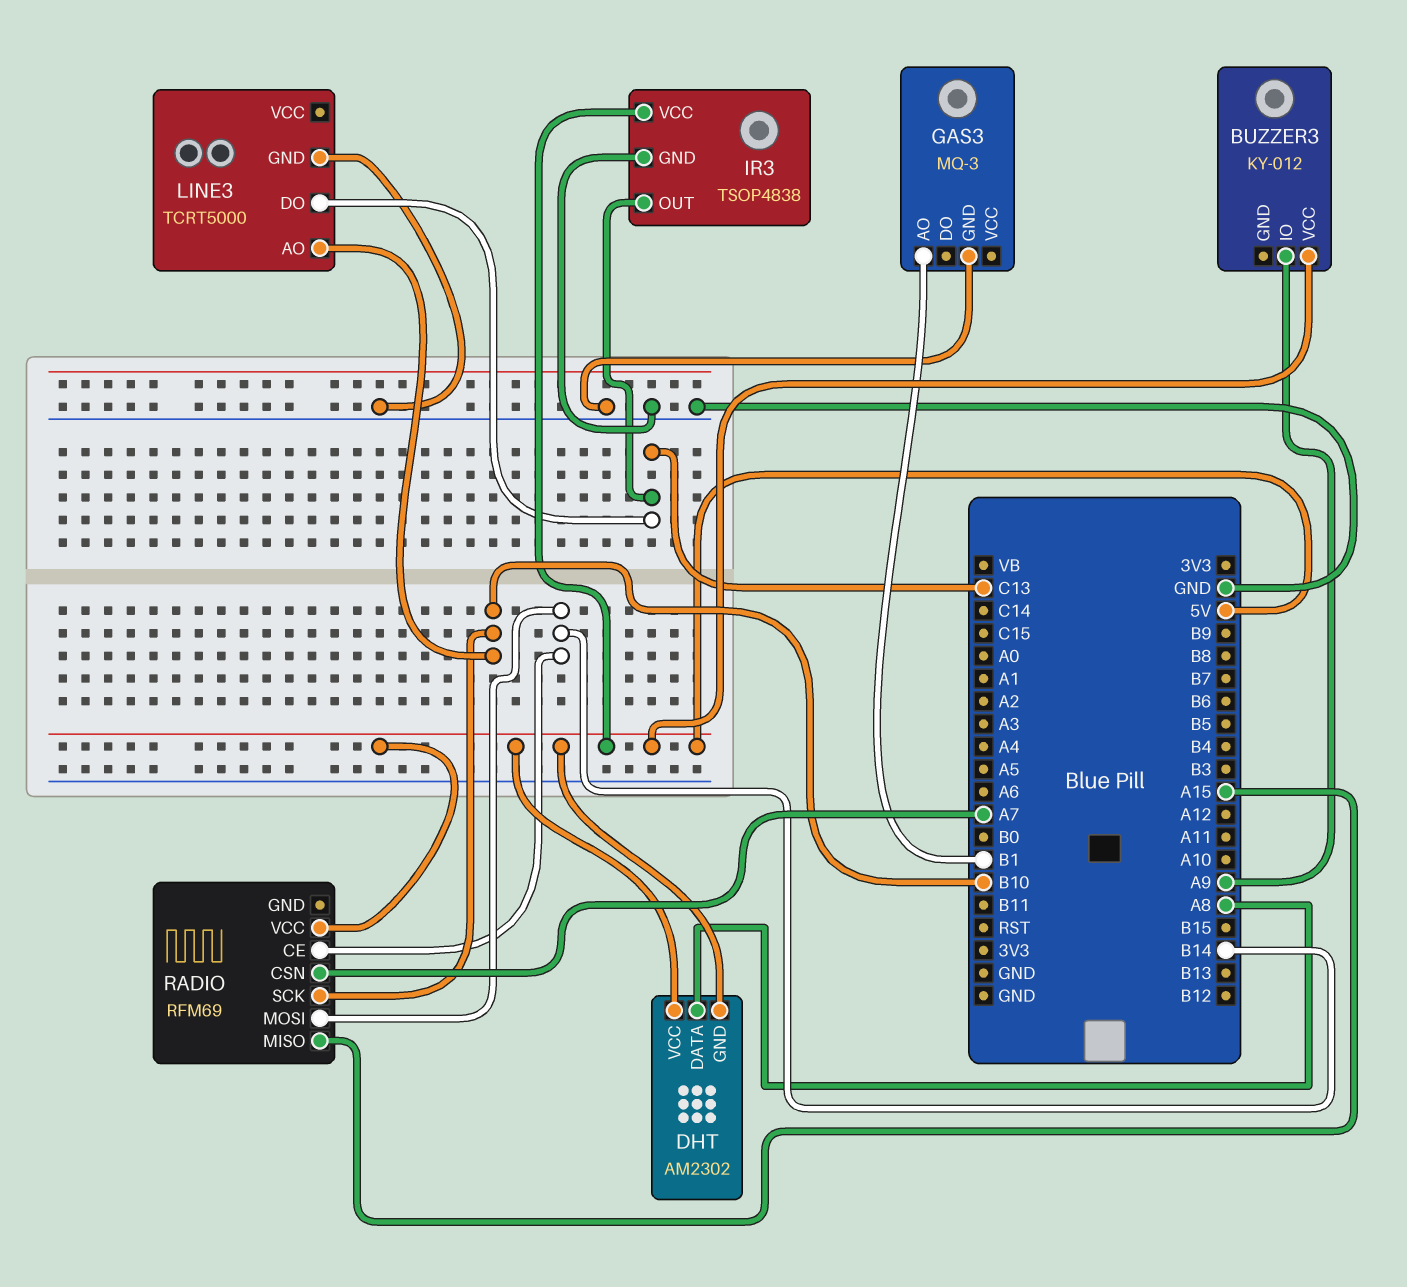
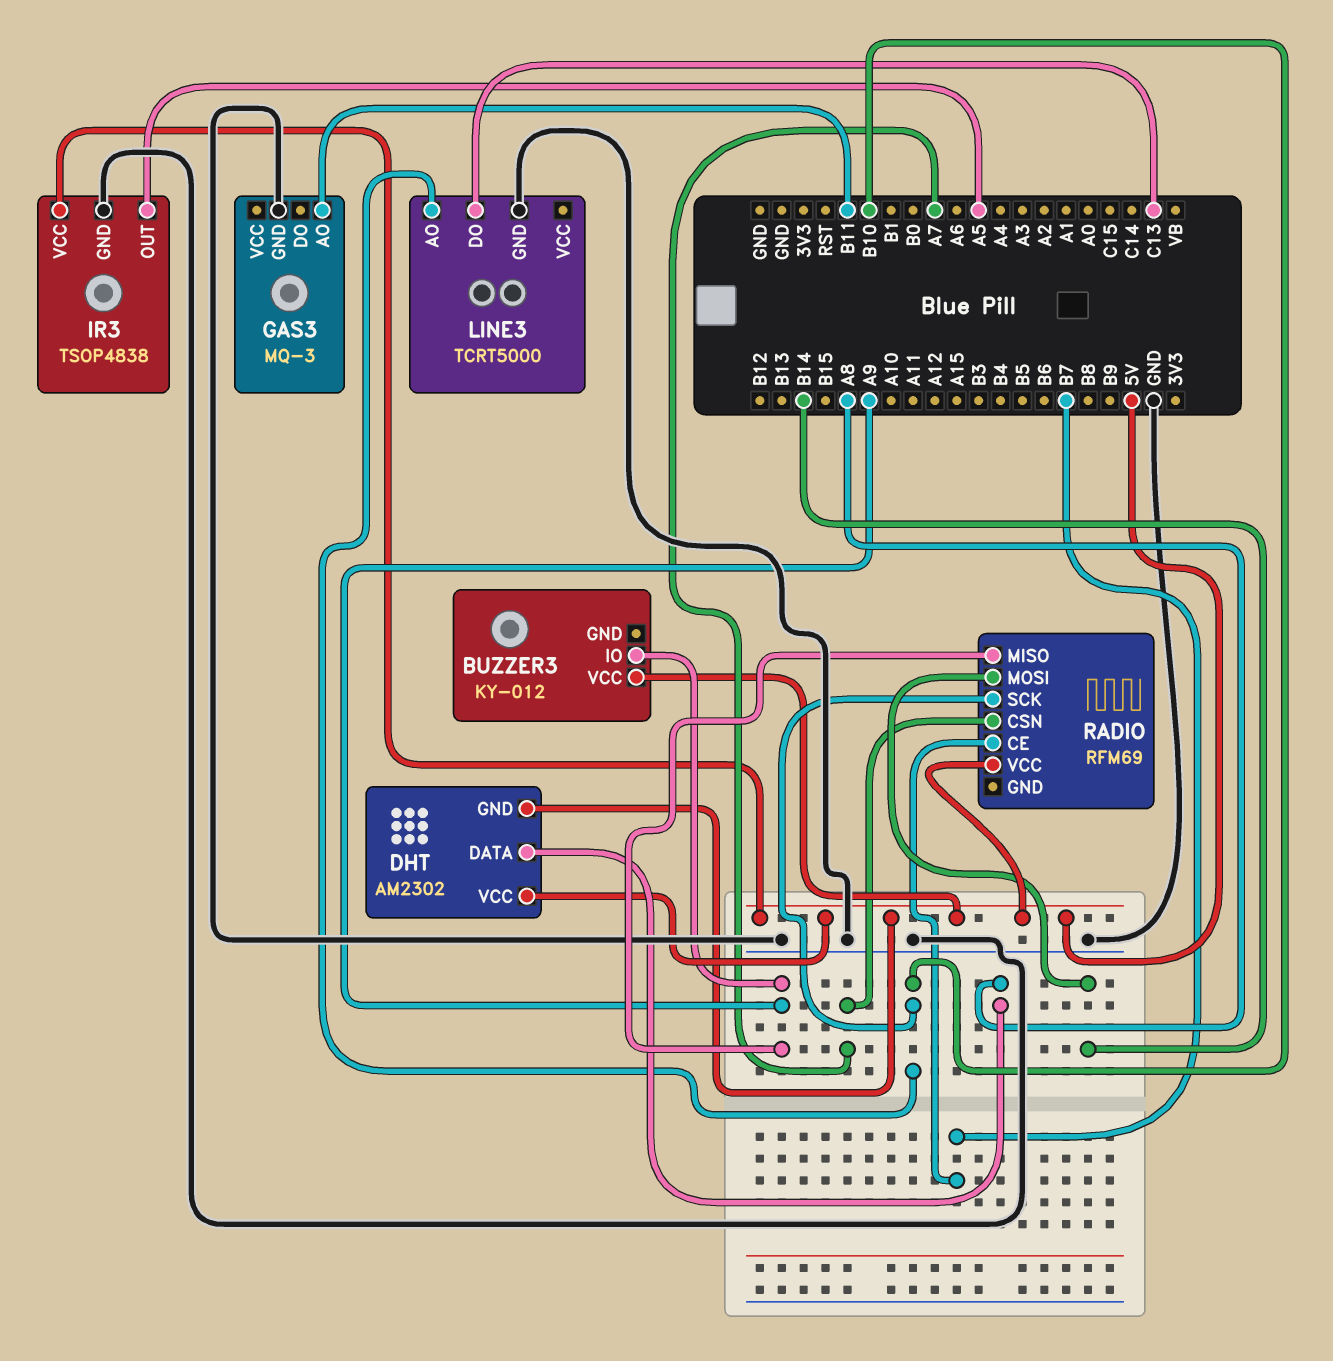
GAS3 pin AO: B1 -> B11
IR3 pin OUT: C13 -> A5
RADIO pin CE: B14 -> B7
RADIO pin MISO: A15 -> A9

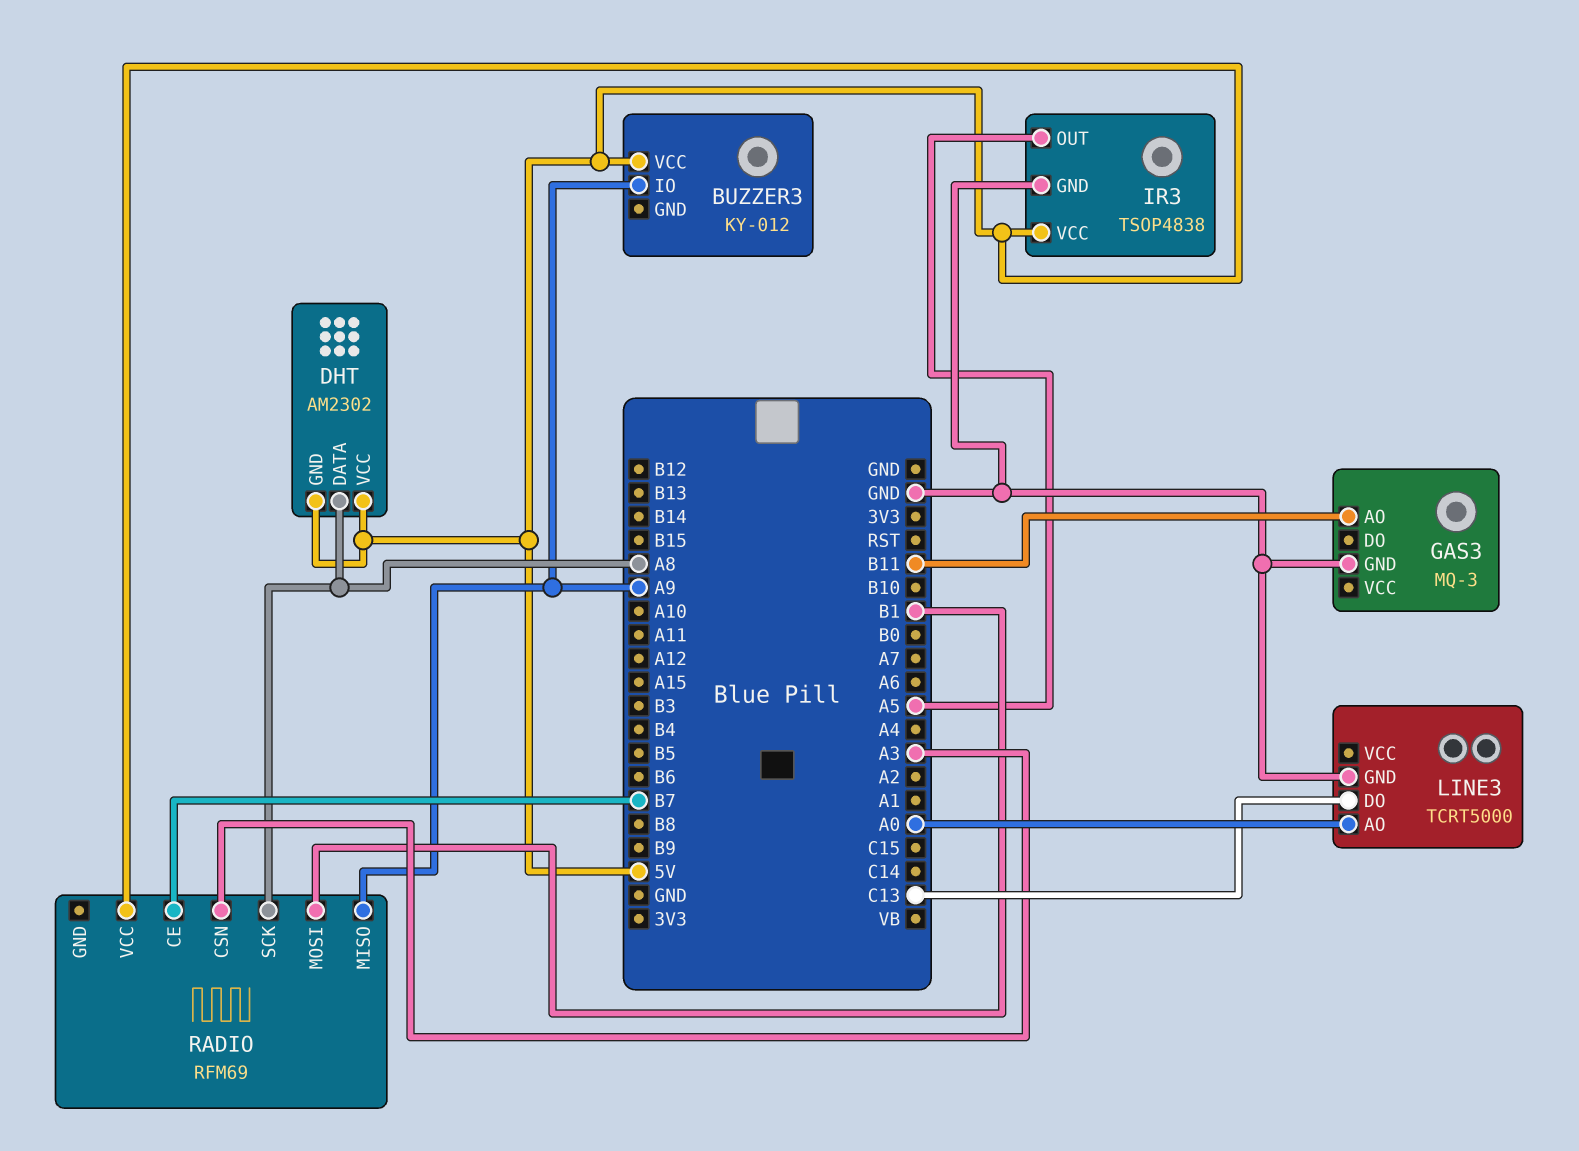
LINE3 pin AO: B10 -> A0
RADIO pin CSN: A7 -> A3
RADIO pin MOSI: B14 -> B1
RADIO pin SCK: B10 -> A8

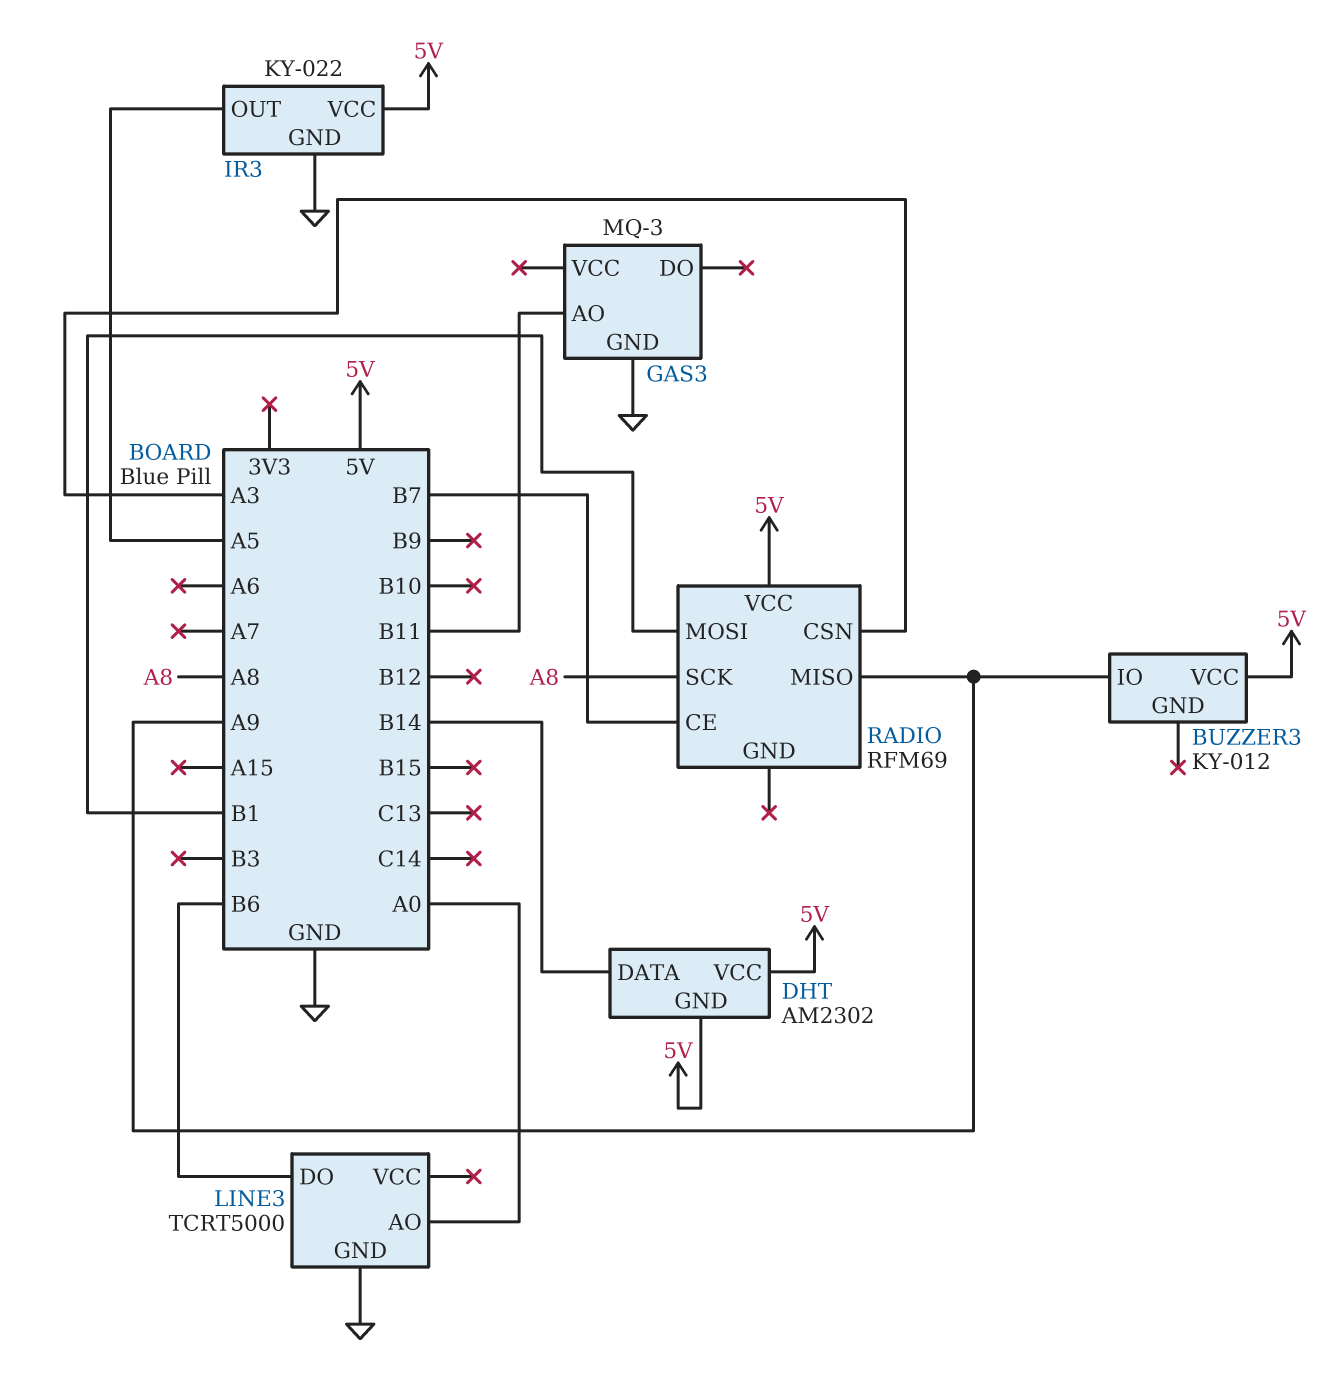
DHT pin DATA: A8 -> B14
IR3: TSOP4838 -> KY-022
LINE3 pin DO: C13 -> B6

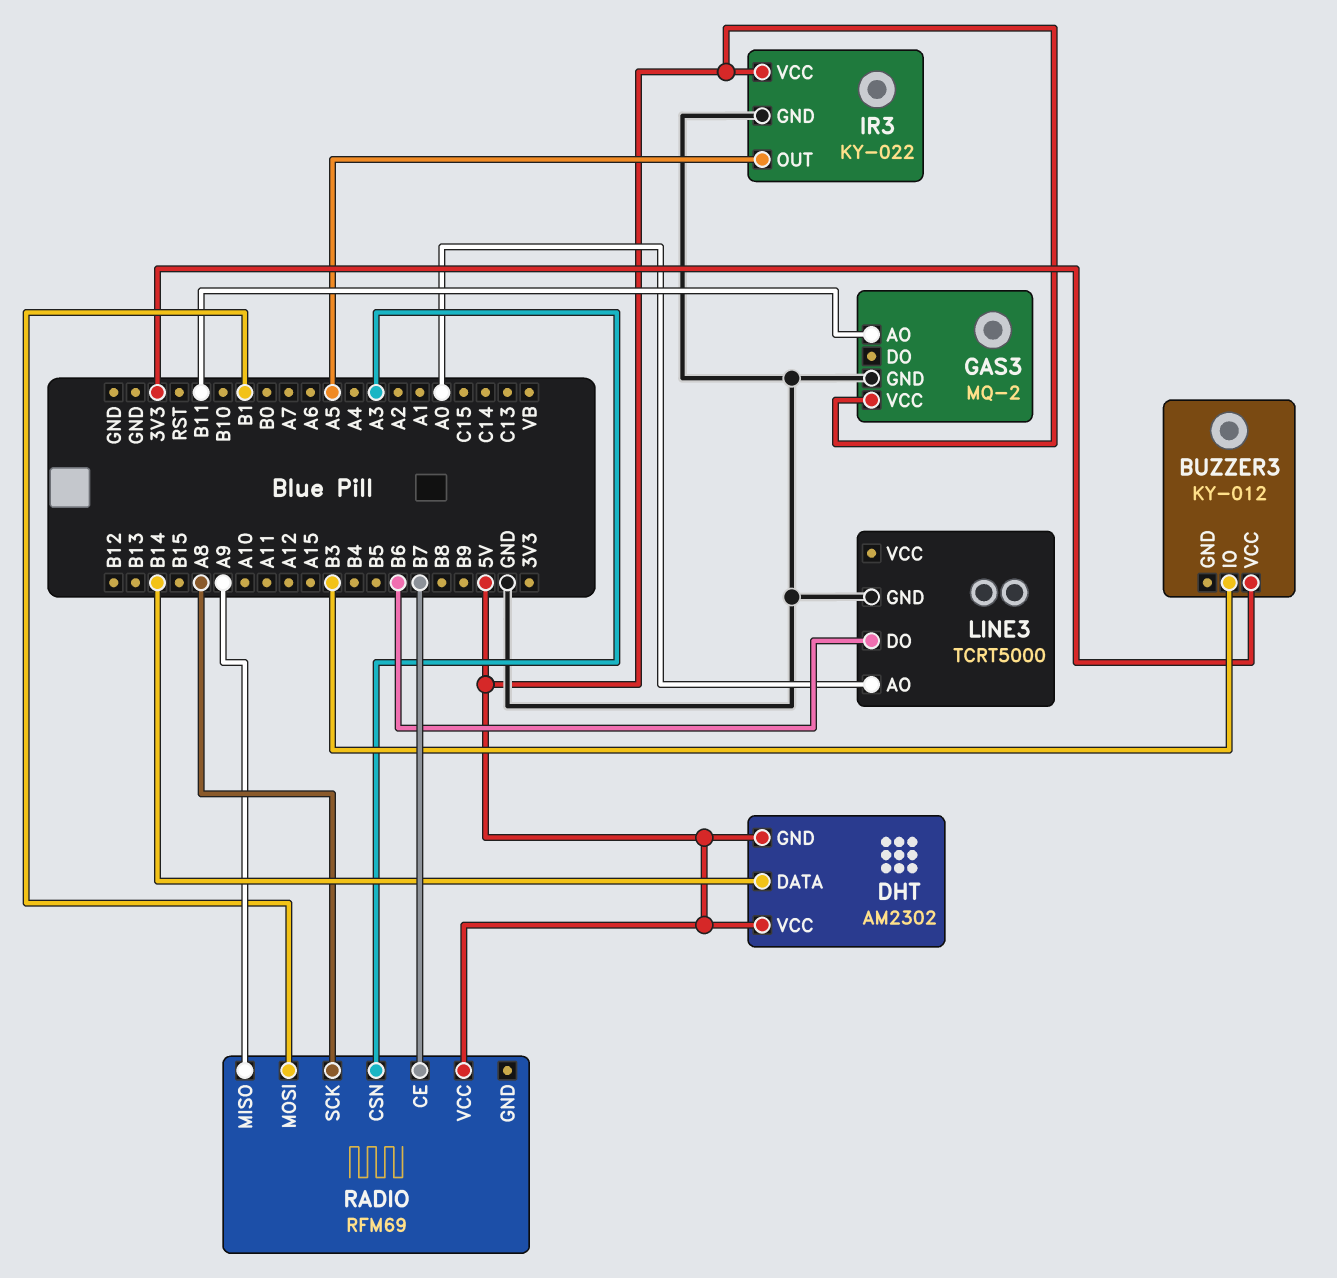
BUZZER3 pin IO: A9 -> B3
BUZZER3 pin VCC: 5V -> 3V3
GAS3: MQ-3 -> MQ-2
GAS3 pin VCC: none -> 5V

